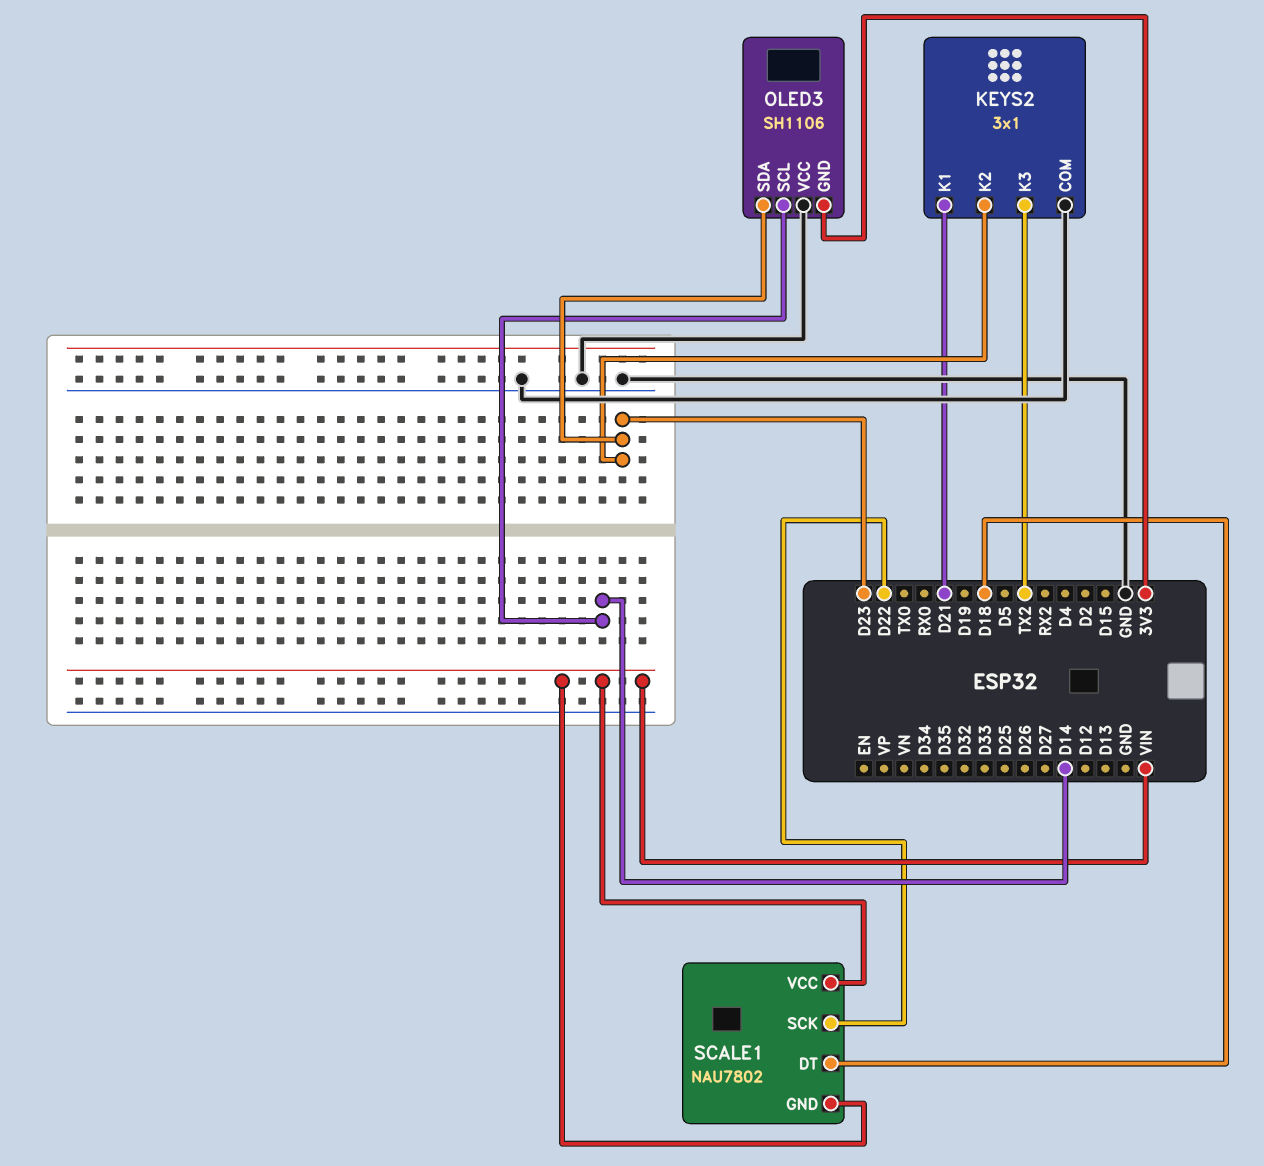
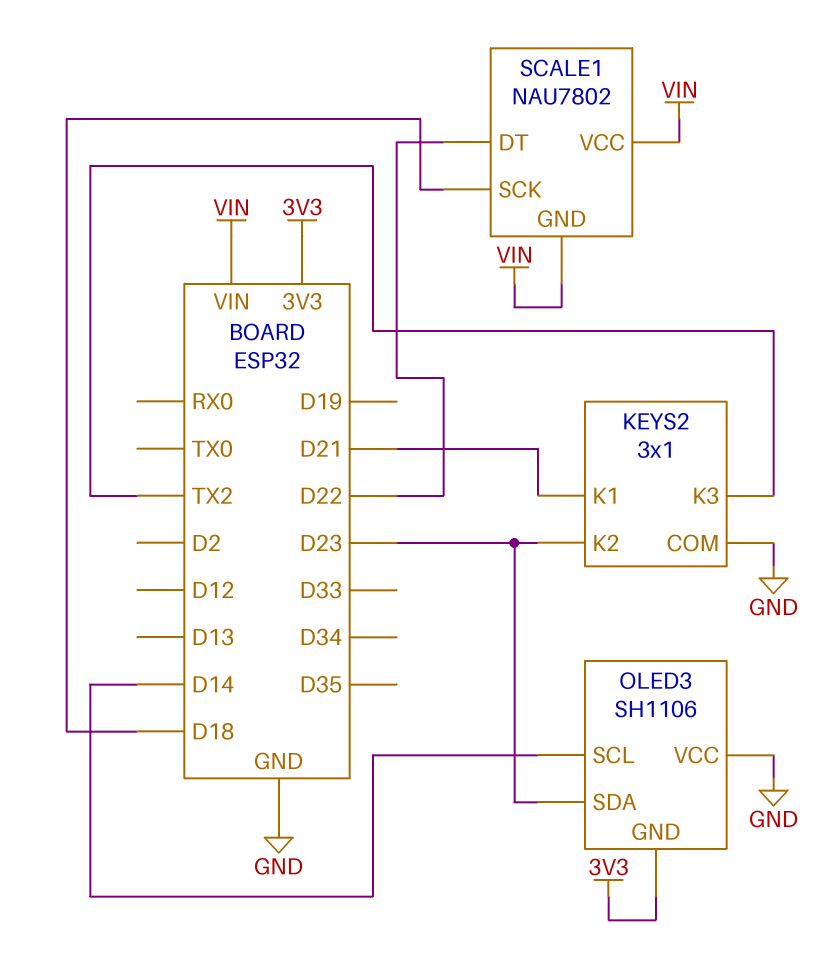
SCALE1 pin DT: D18 -> D22
SCALE1 pin SCK: D22 -> D18

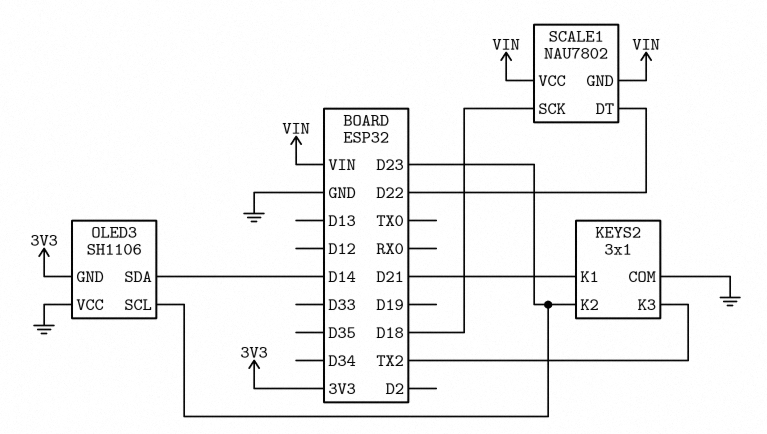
OLED3 pin SCL: D14 -> D23
OLED3 pin SDA: D23 -> D14

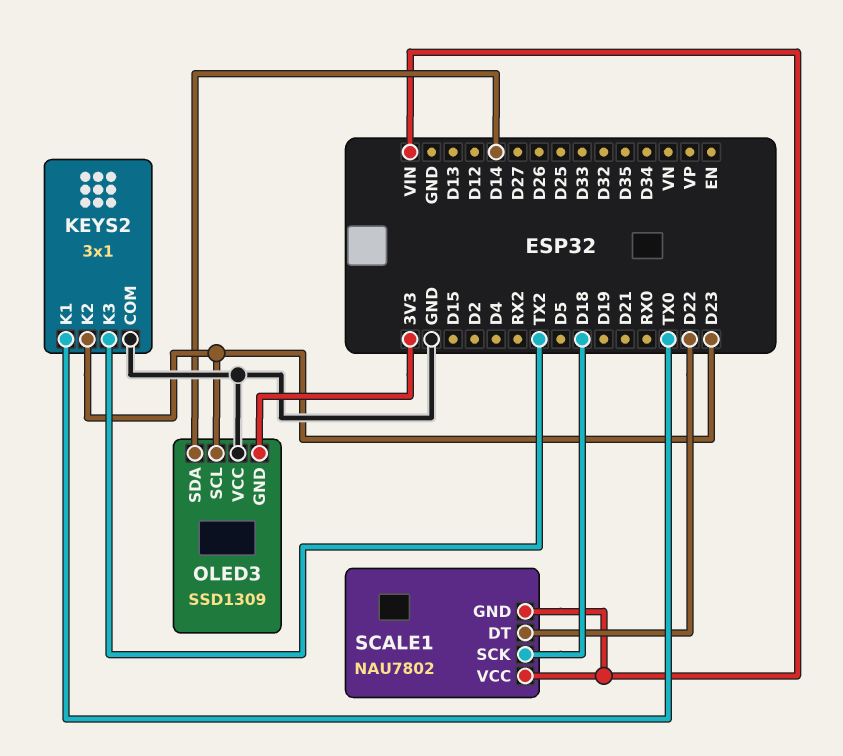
KEYS2 pin K1: D21 -> TX0
OLED3: SH1106 -> SSD1309

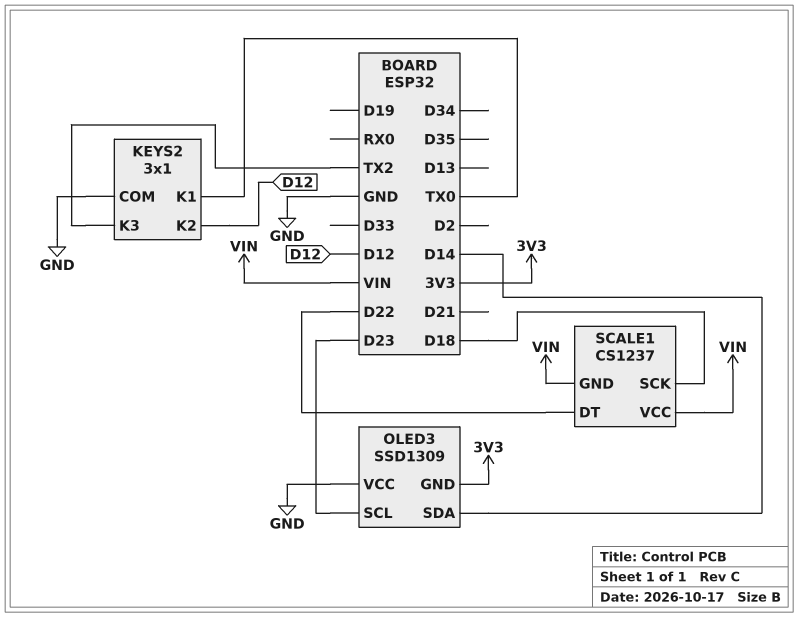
KEYS2 pin K2: D23 -> D12
SCALE1: NAU7802 -> CS1237

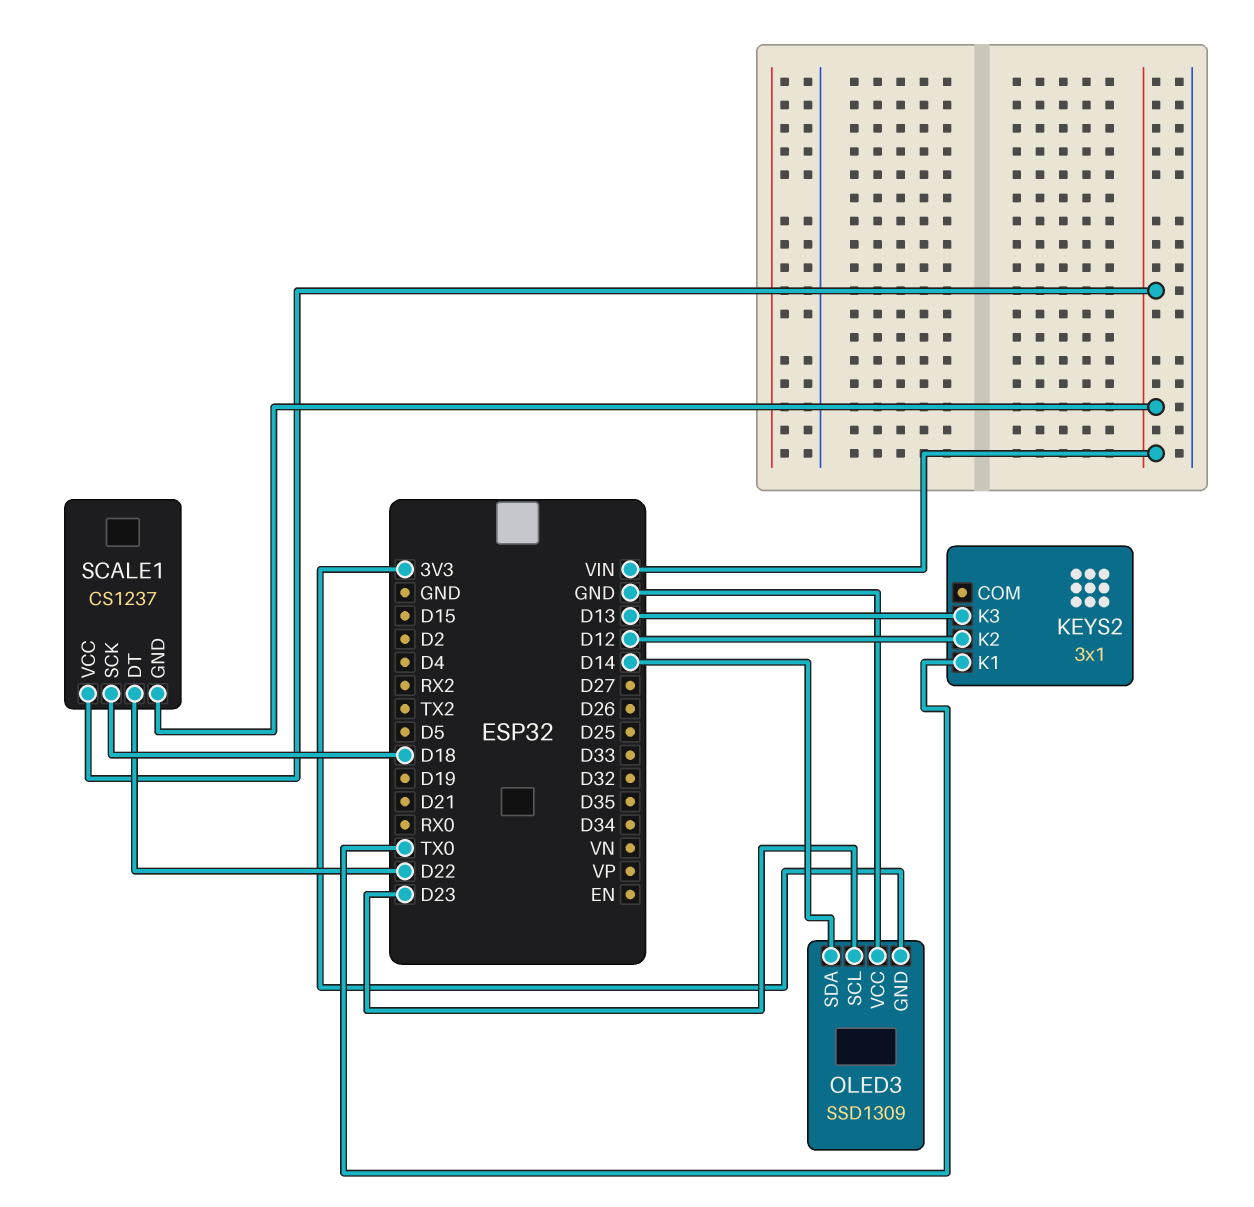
KEYS2 pin COM: GND -> none
KEYS2 pin K3: TX2 -> D13

